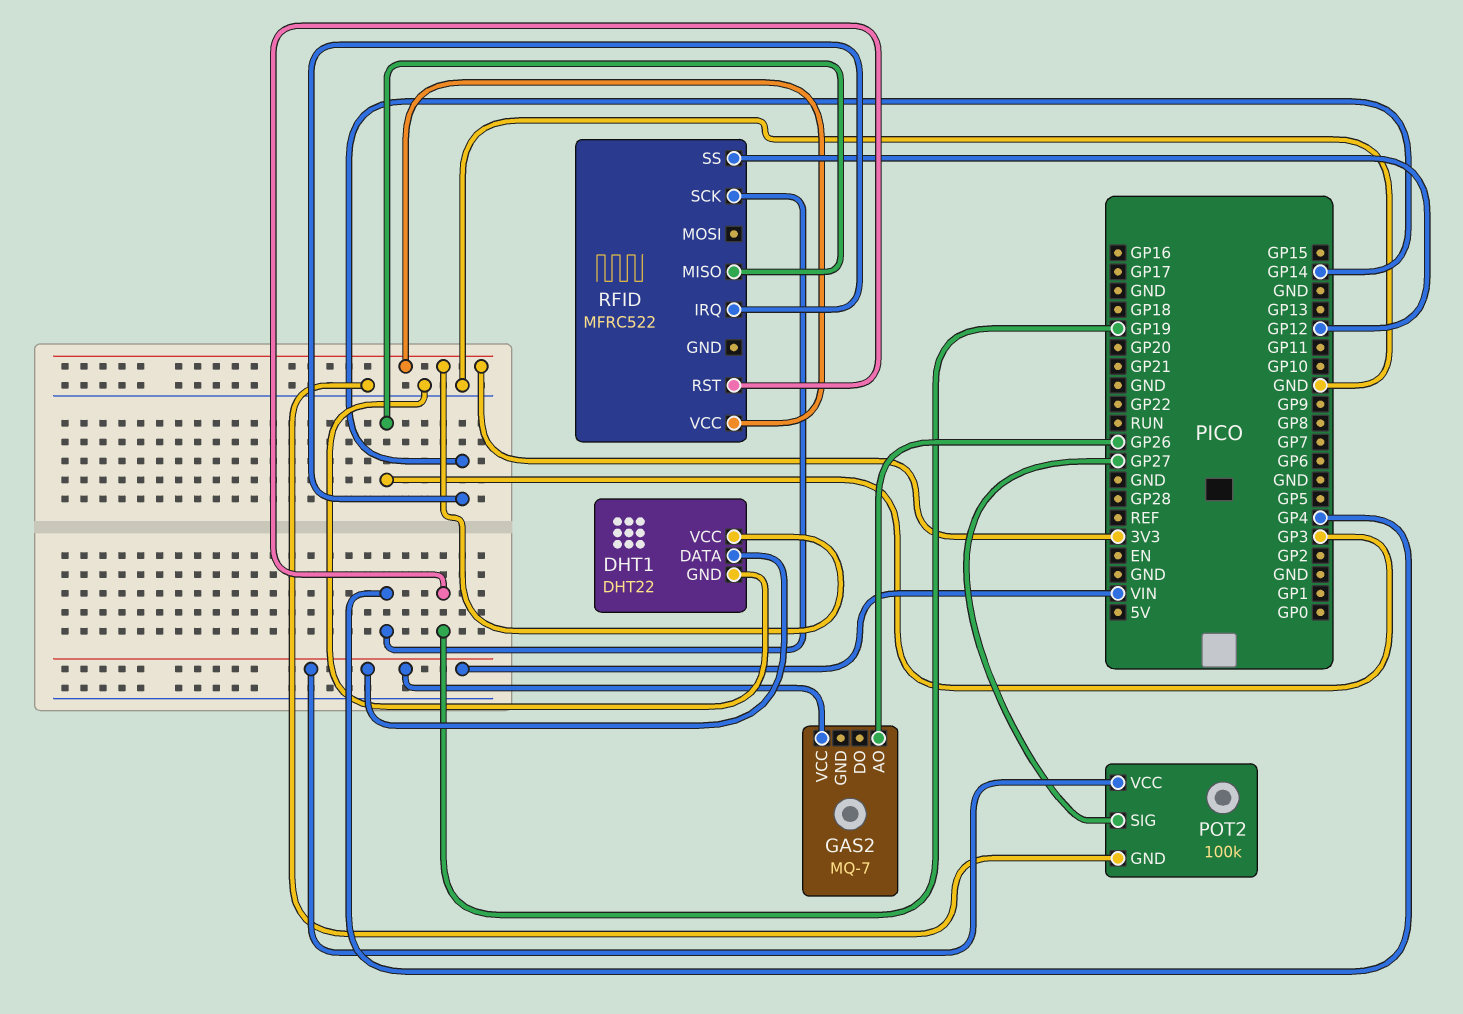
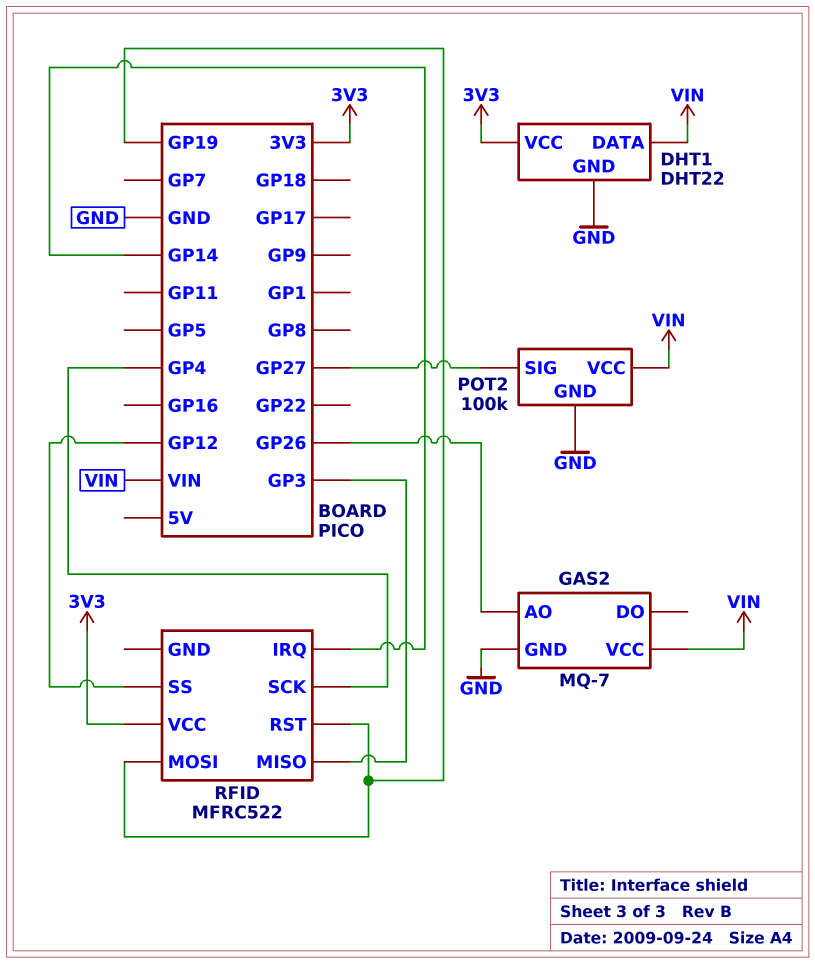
GAS2 pin GND: none -> GND
RFID pin MOSI: none -> GP19

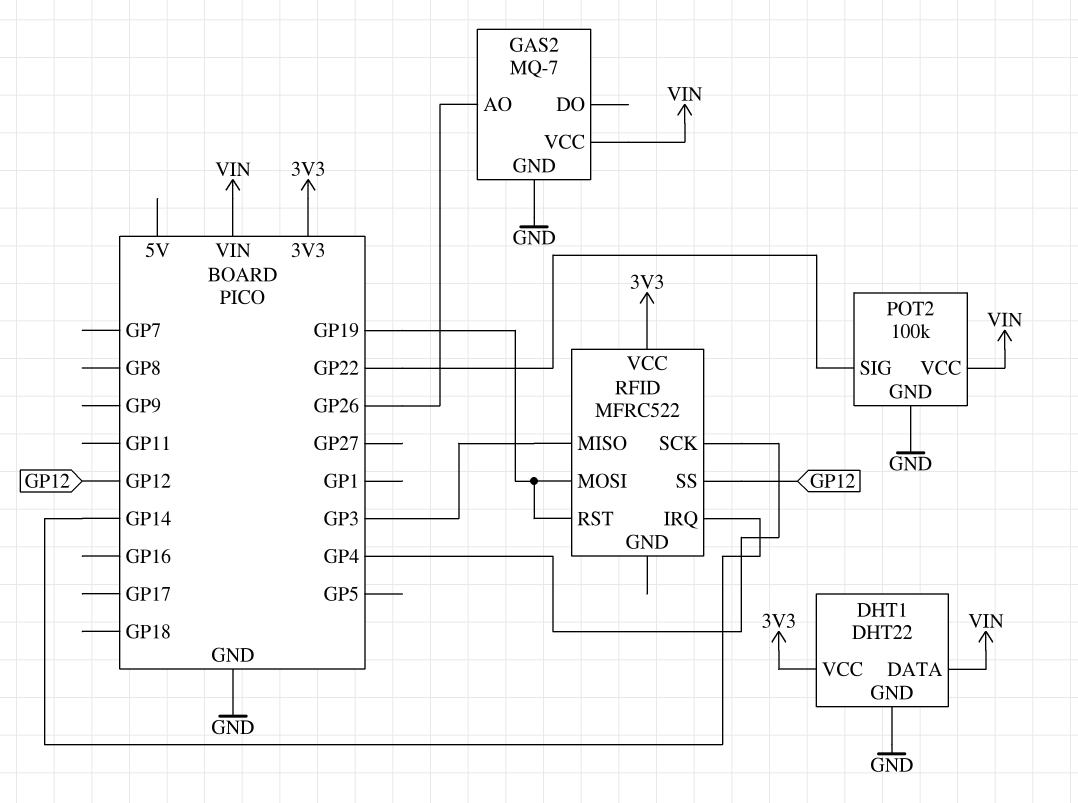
POT2 pin SIG: GP27 -> GP22

